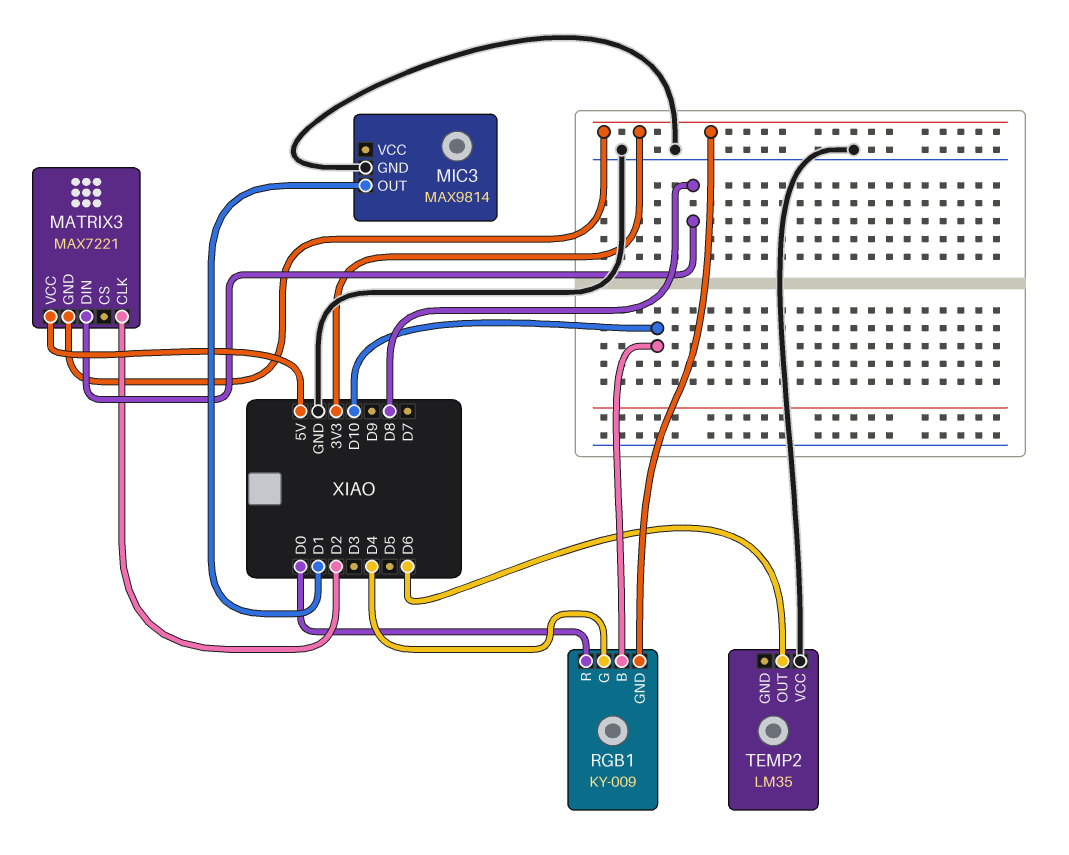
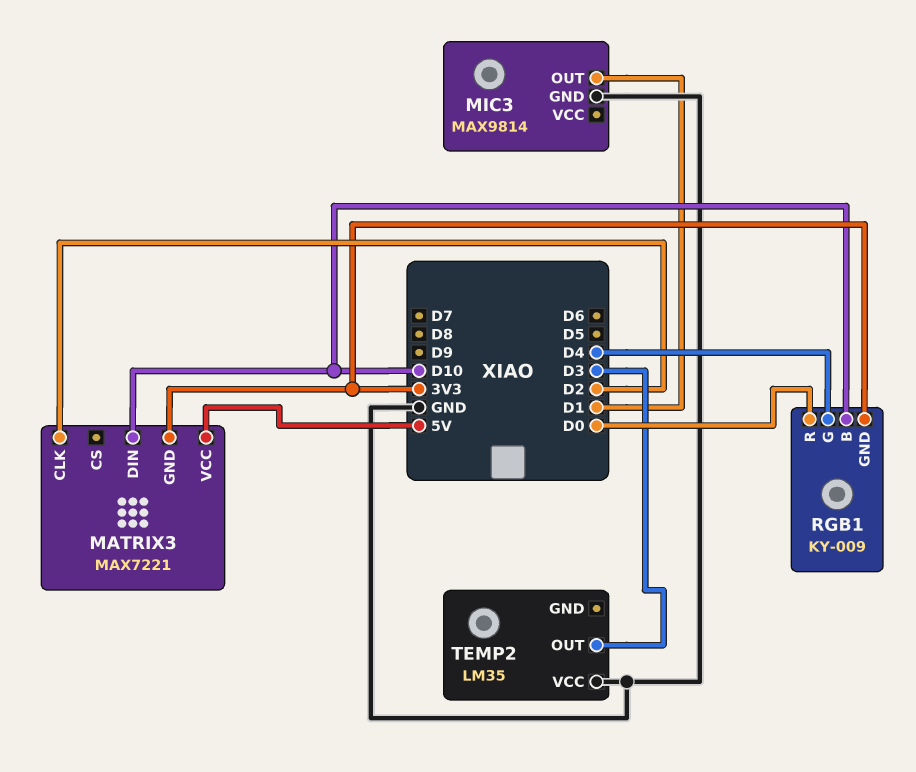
MATRIX3 pin DIN: D8 -> D10
TEMP2 pin OUT: D6 -> D3

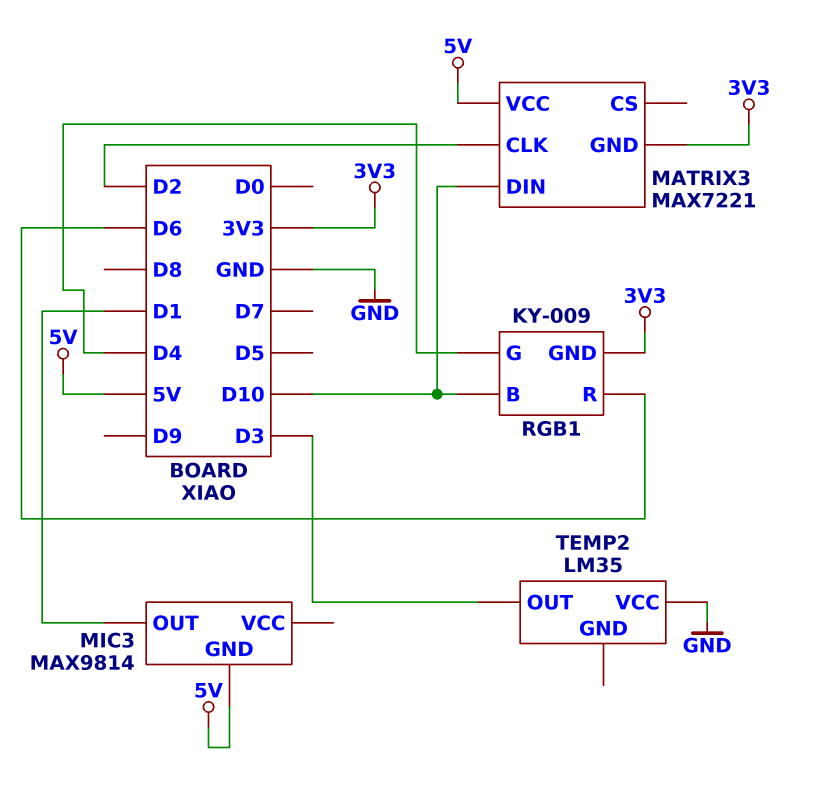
MIC3 pin GND: GND -> 5V
RGB1 pin R: D0 -> D6

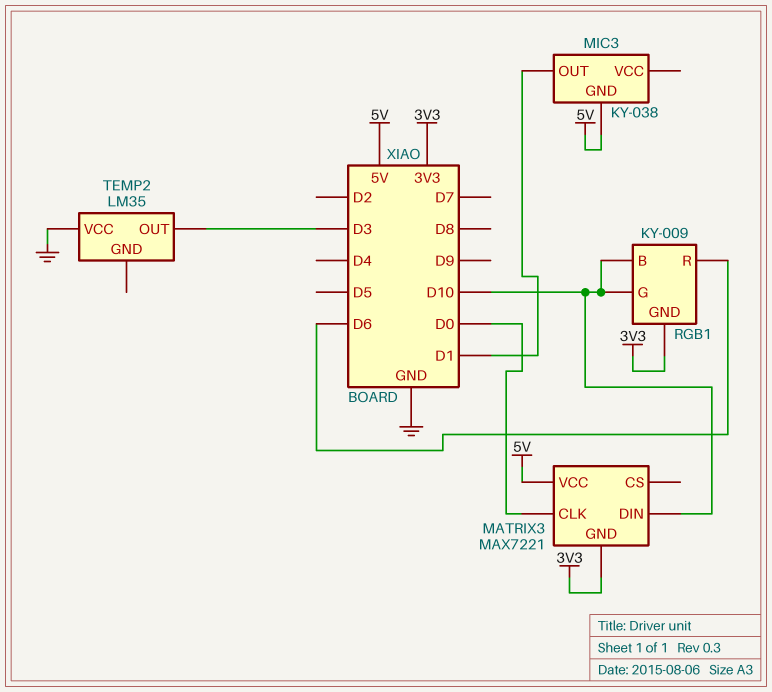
MATRIX3 pin CLK: D2 -> D0
MIC3: MAX9814 -> KY-038
RGB1 pin G: D4 -> D10

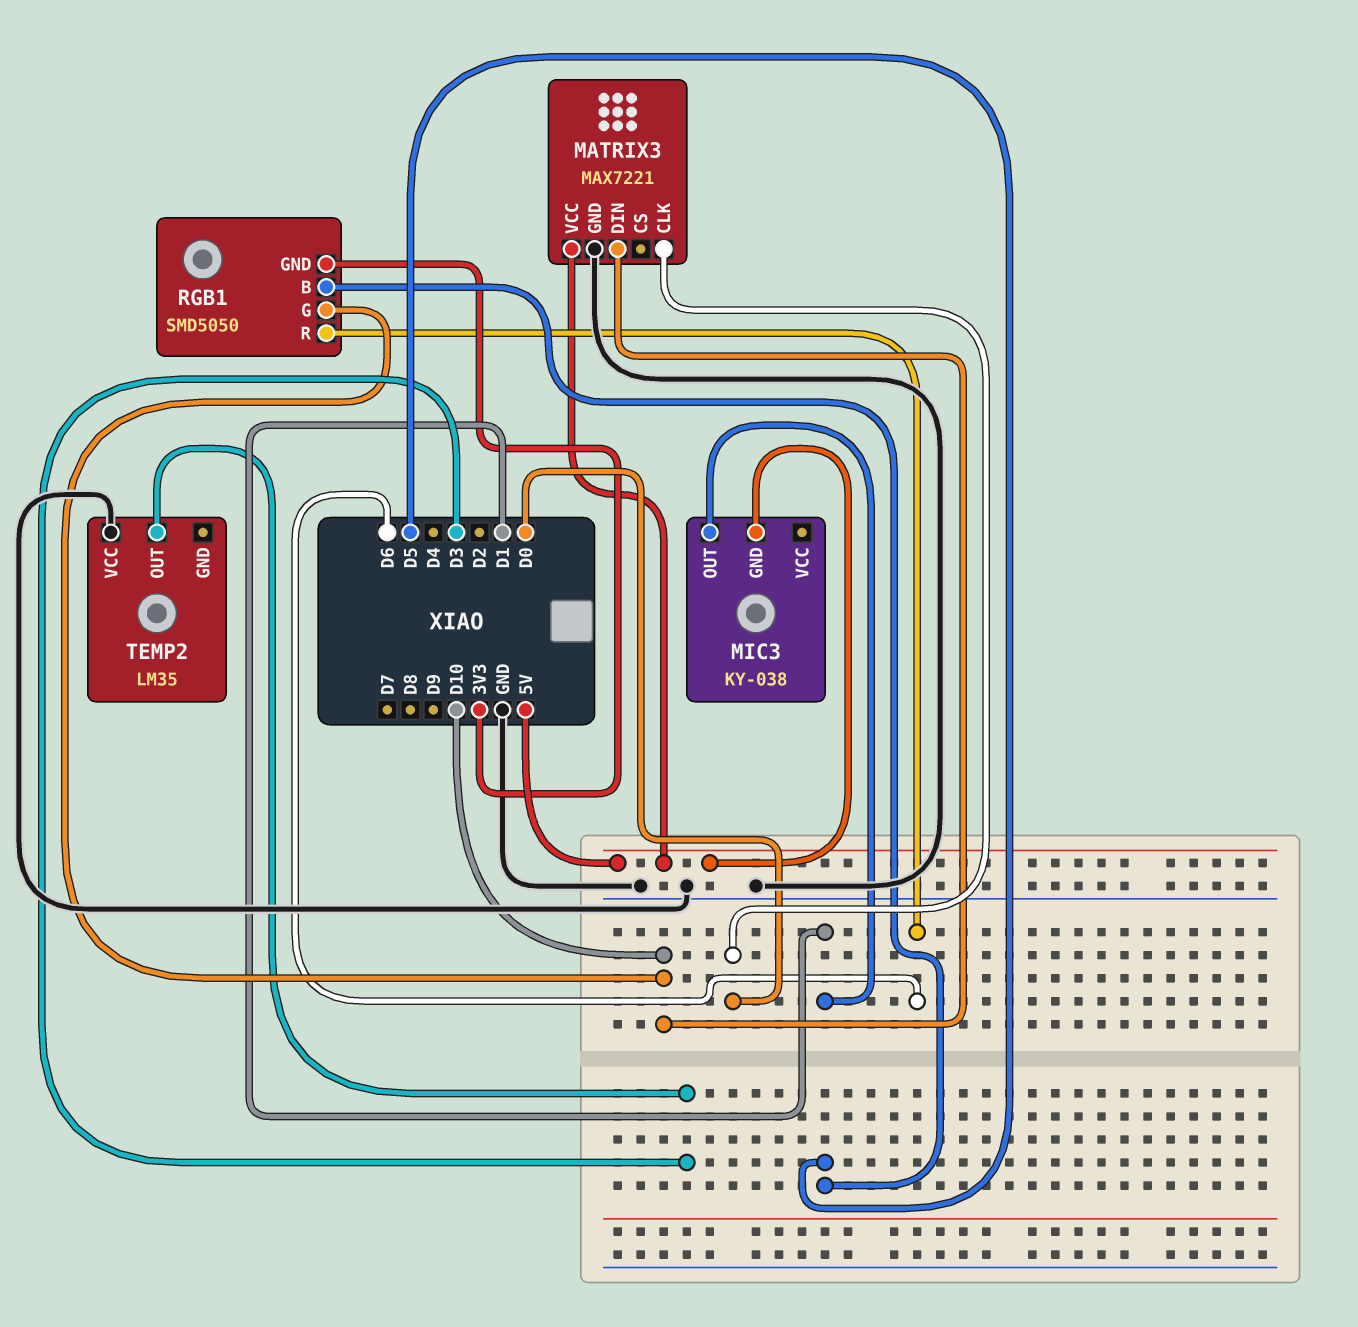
MATRIX3 pin GND: 3V3 -> GND
RGB1: KY-009 -> SMD5050
RGB1 pin B: D10 -> D5

